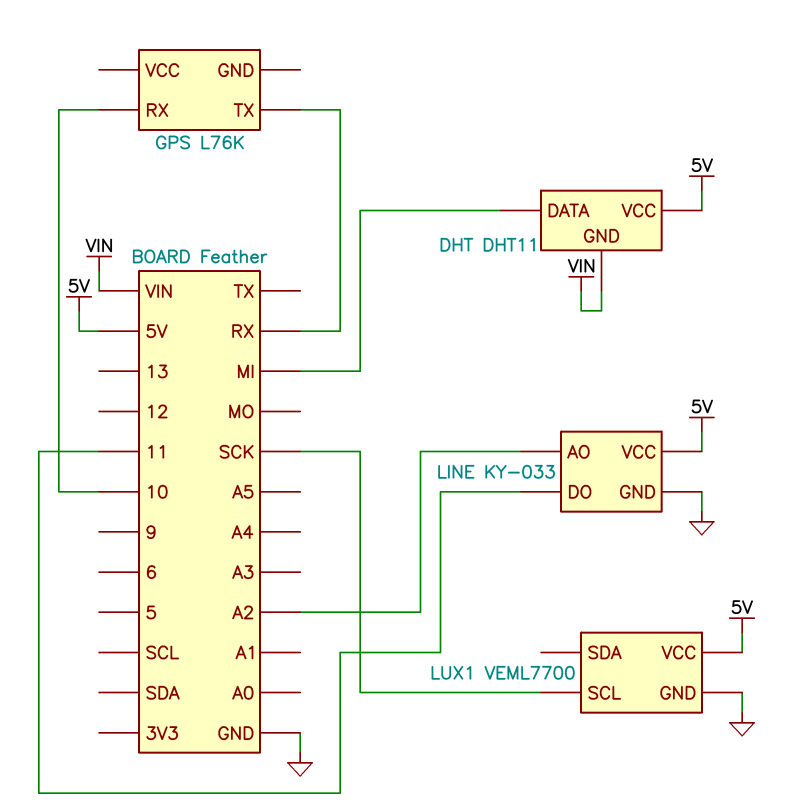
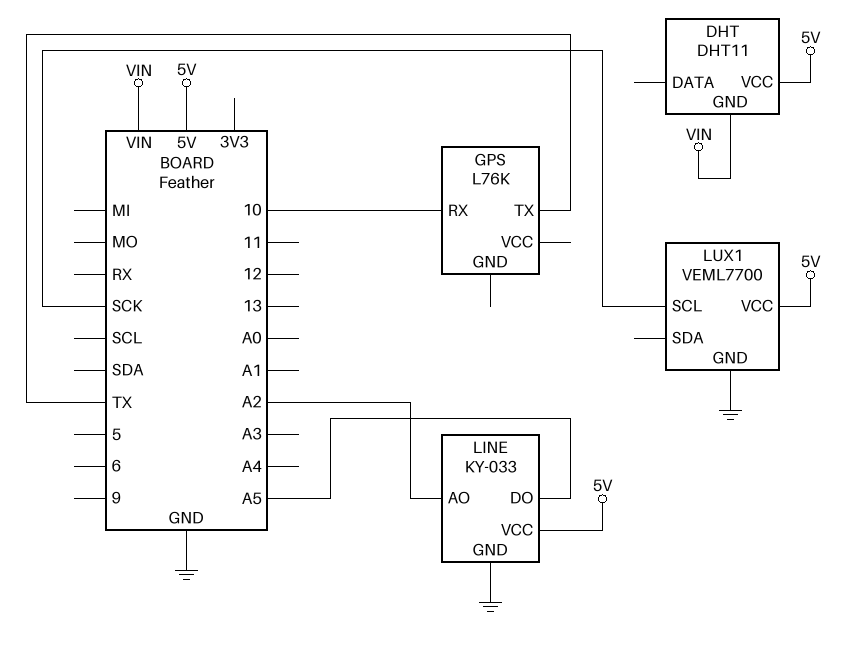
DHT pin DATA: MI -> none
GPS pin TX: RX -> TX
LINE pin DO: 11 -> A5

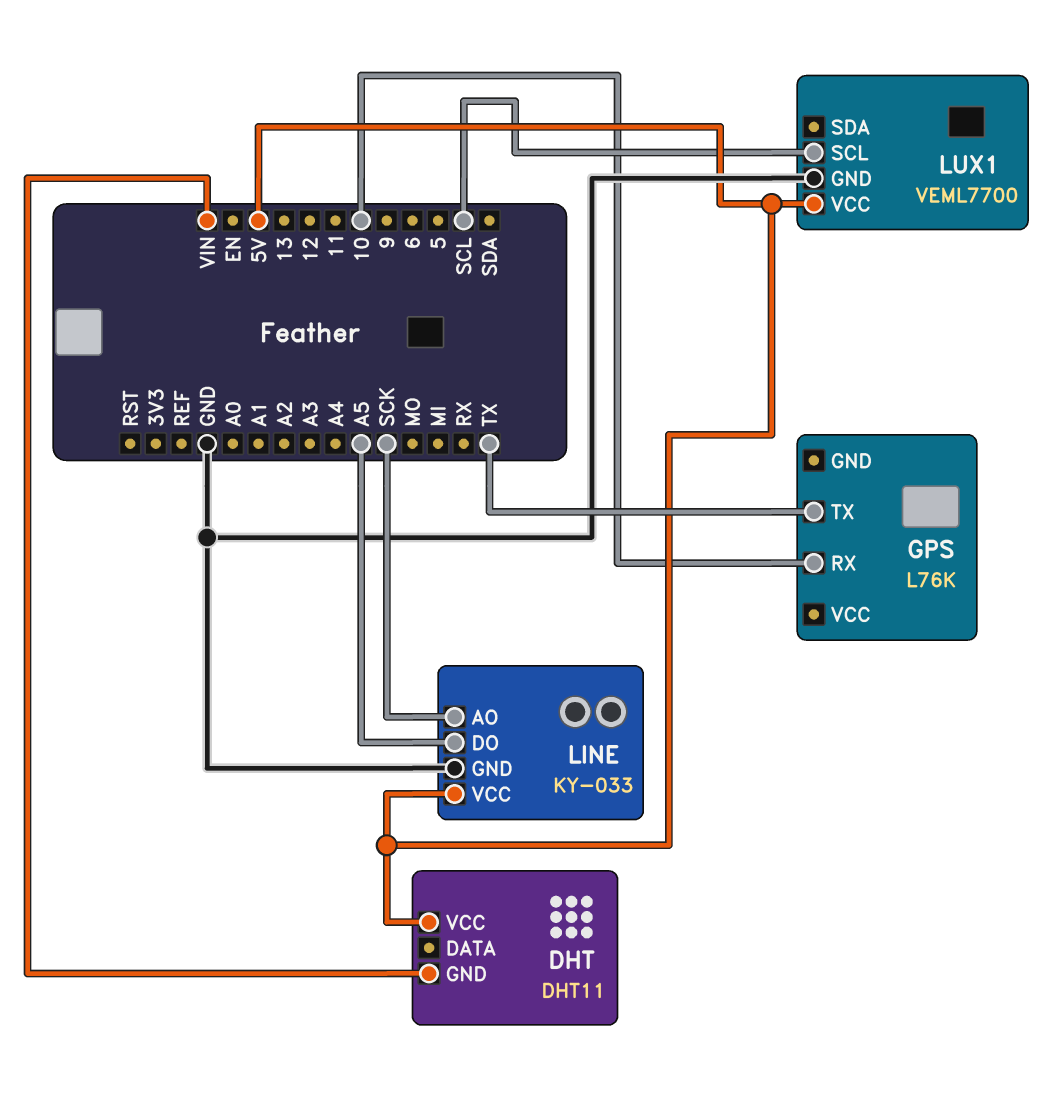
LINE pin AO: A2 -> SCK
LUX1 pin SCL: SCK -> SCL

